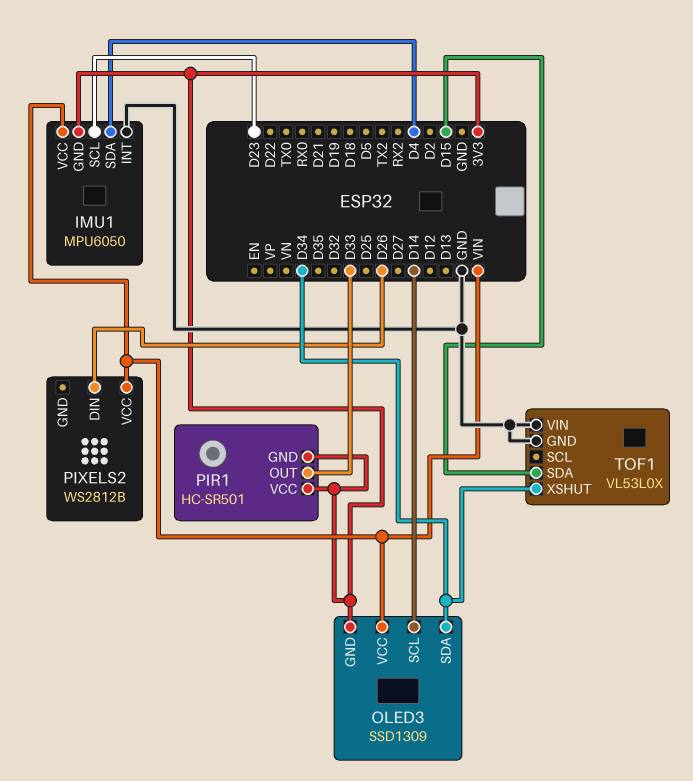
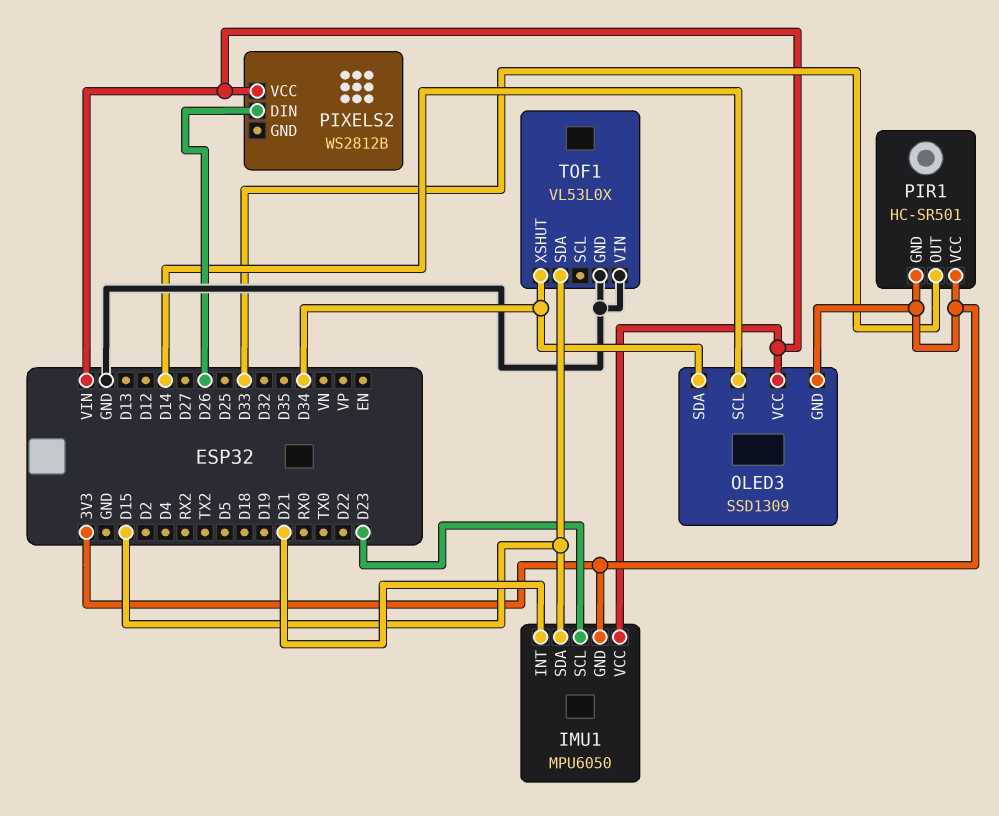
IMU1 pin INT: GND -> D21
IMU1 pin SDA: D4 -> D15

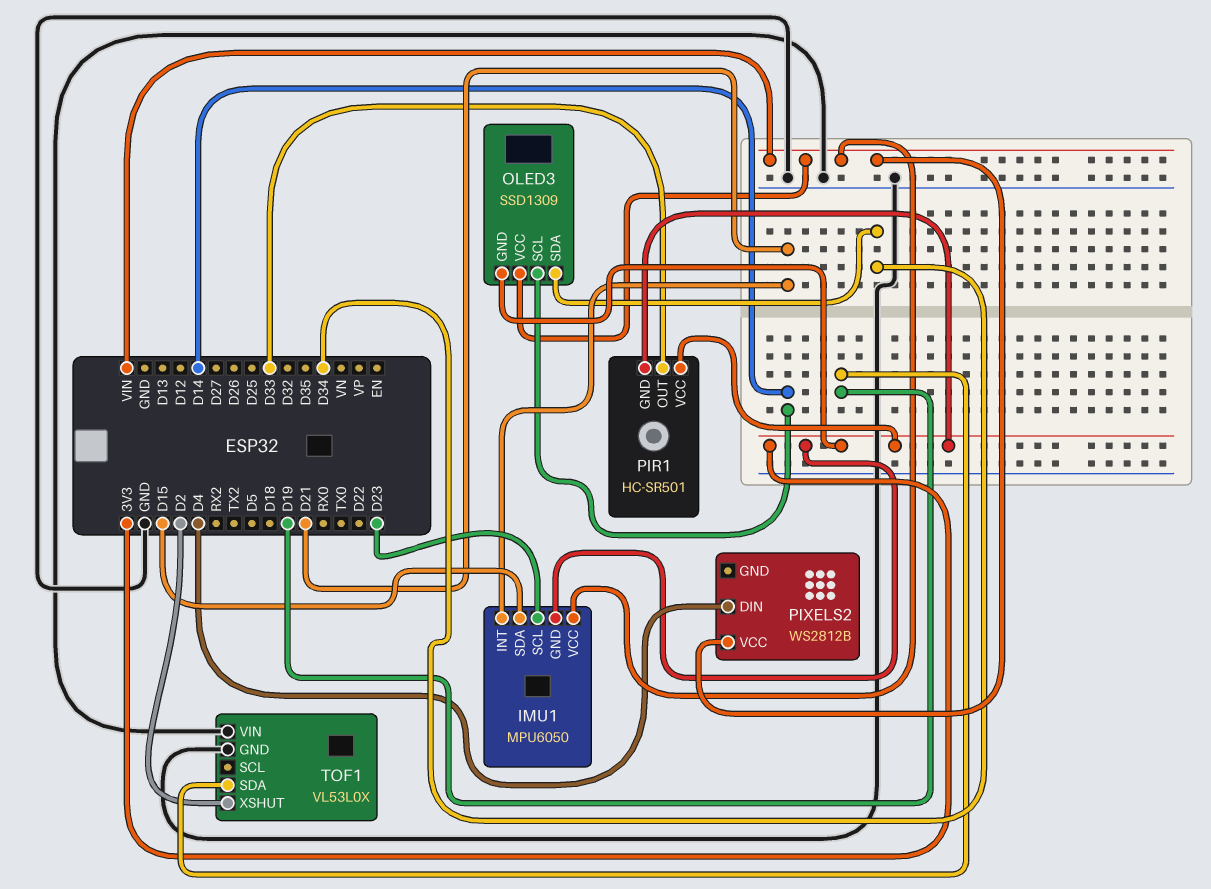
PIXELS2 pin DIN: D26 -> D4
TOF1 pin SDA: D15 -> D19
TOF1 pin XSHUT: D34 -> D2

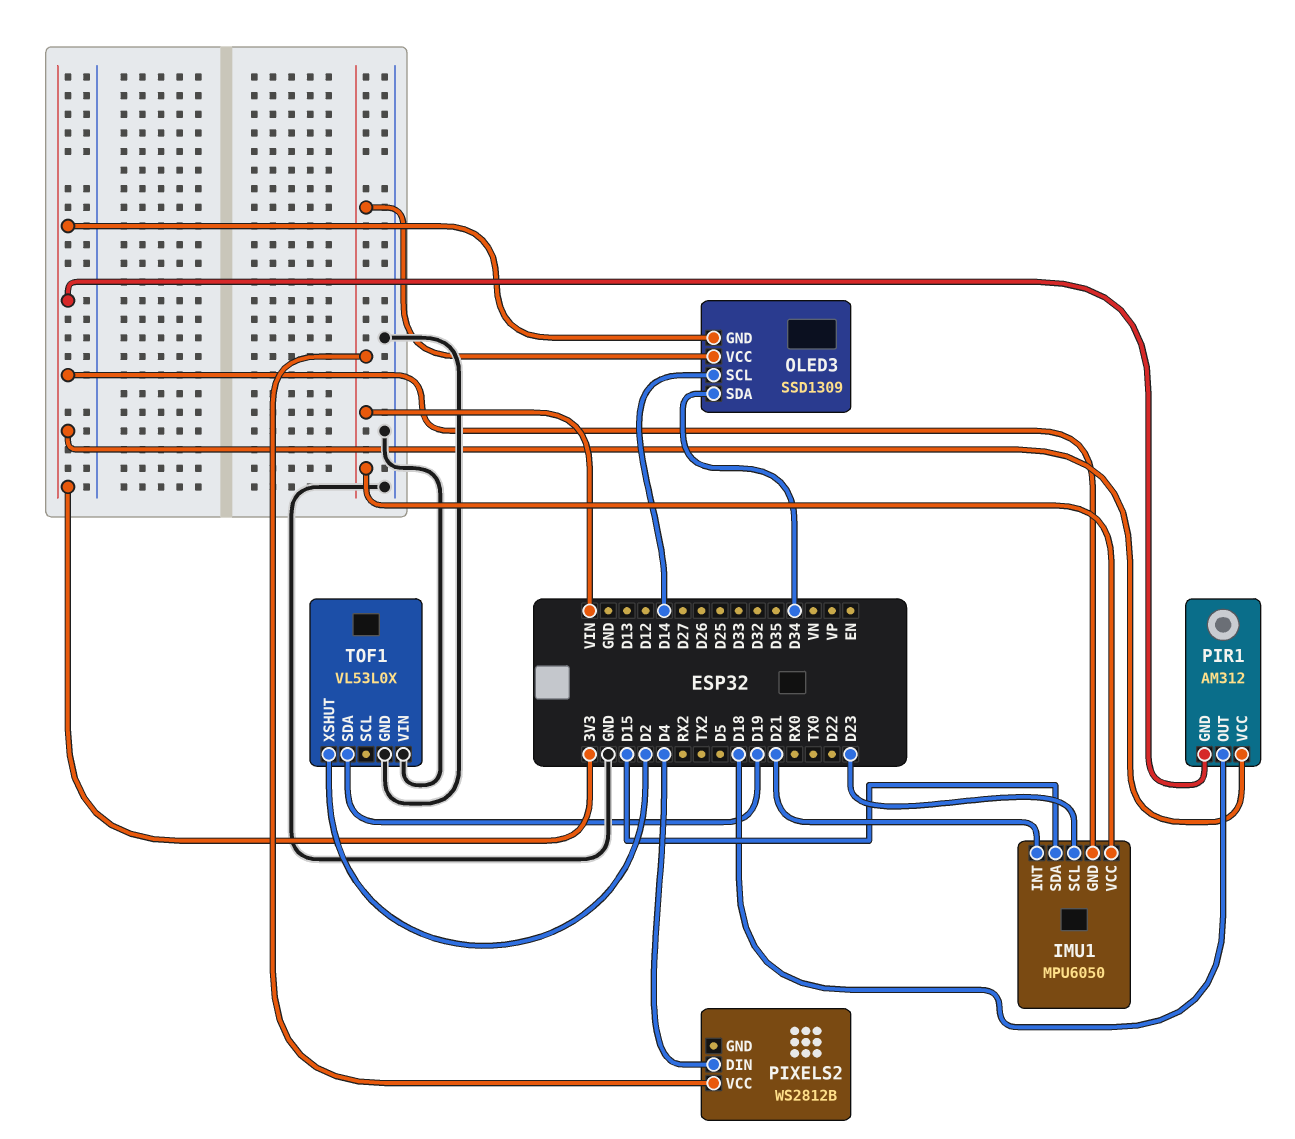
PIR1: HC-SR501 -> AM312
PIR1 pin OUT: D33 -> D18

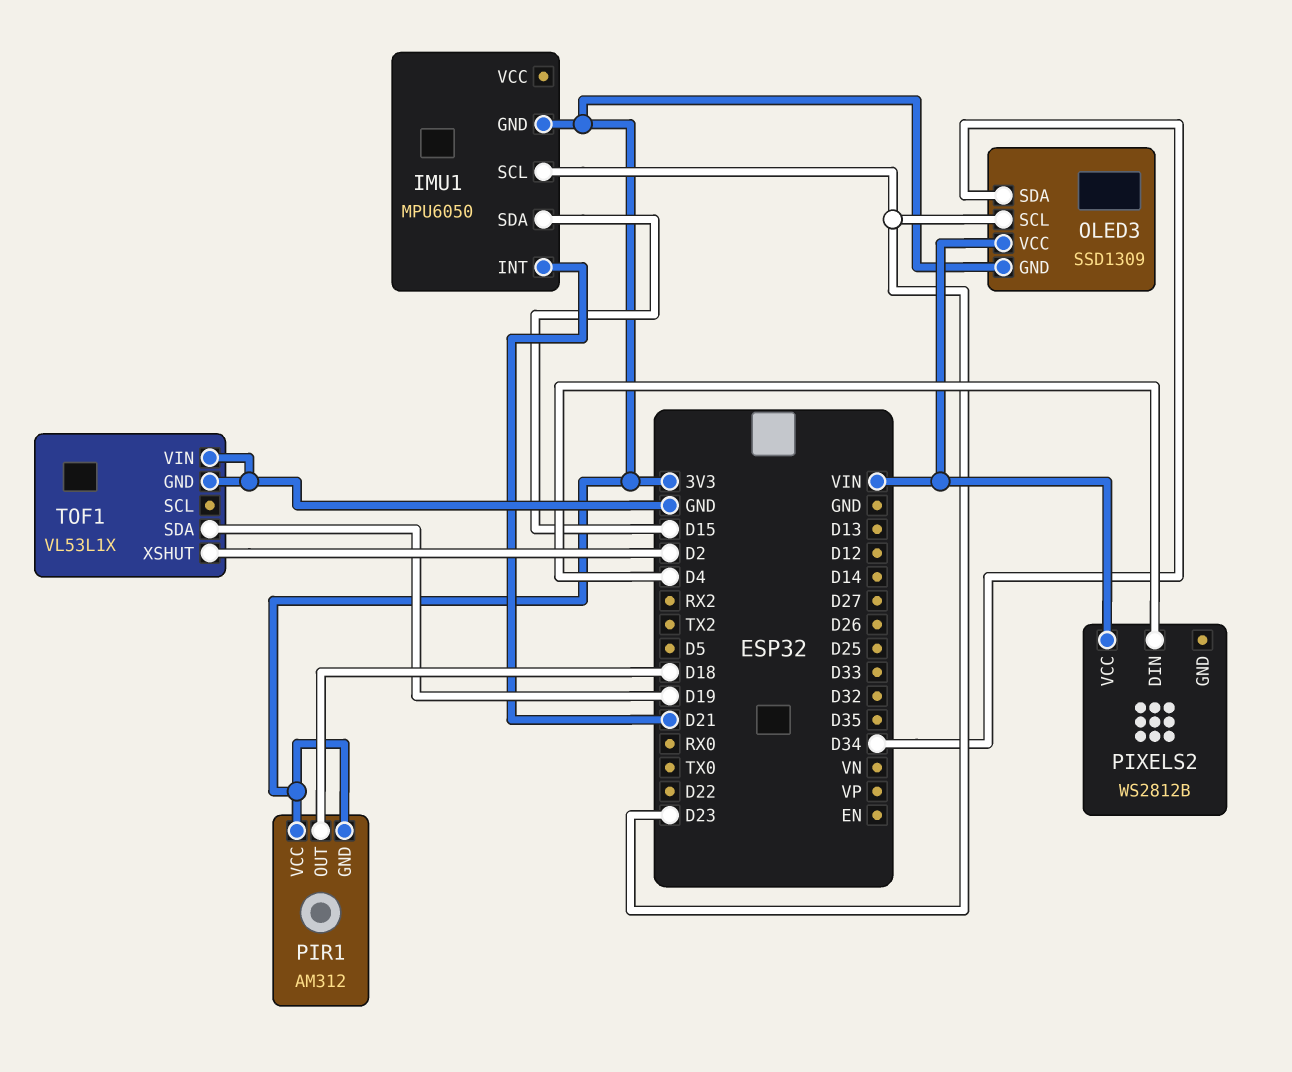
IMU1 pin VCC: VIN -> none
OLED3 pin SCL: D14 -> D23
TOF1: VL53L0X -> VL53L1X

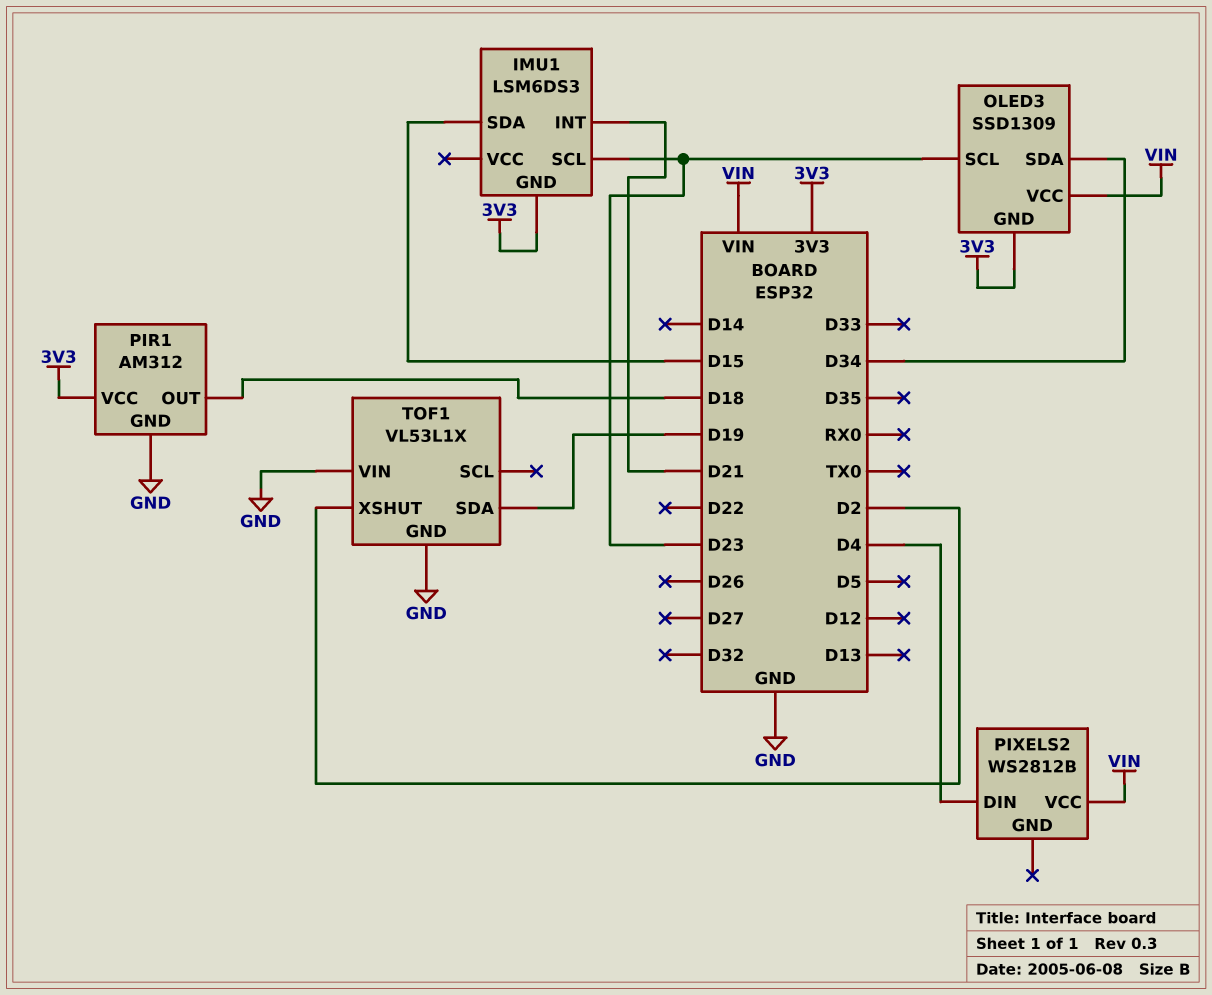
IMU1: MPU6050 -> LSM6DS3
PIR1 pin GND: 3V3 -> GND

